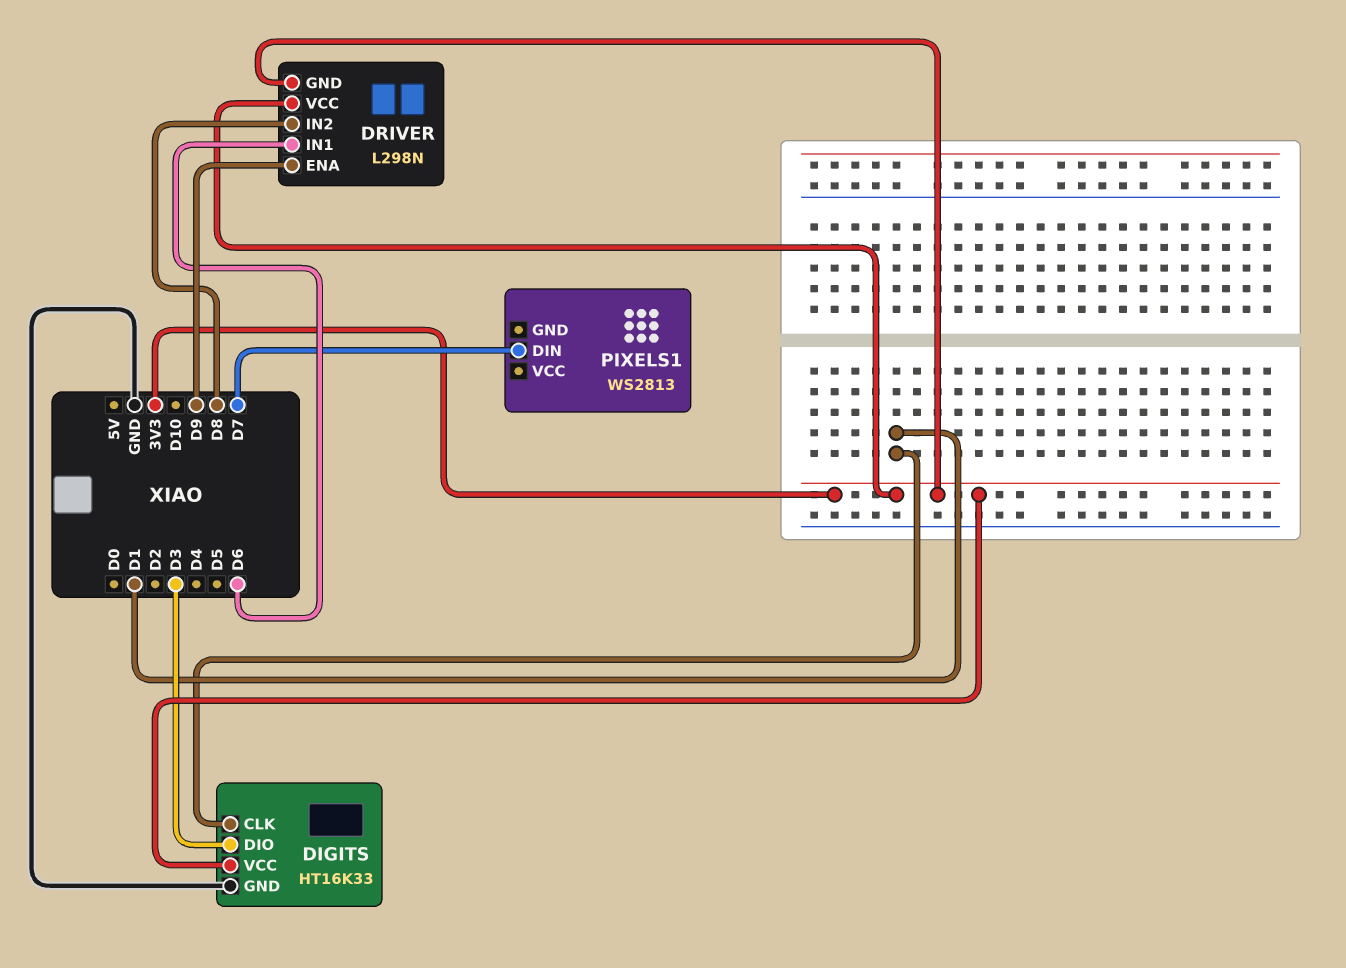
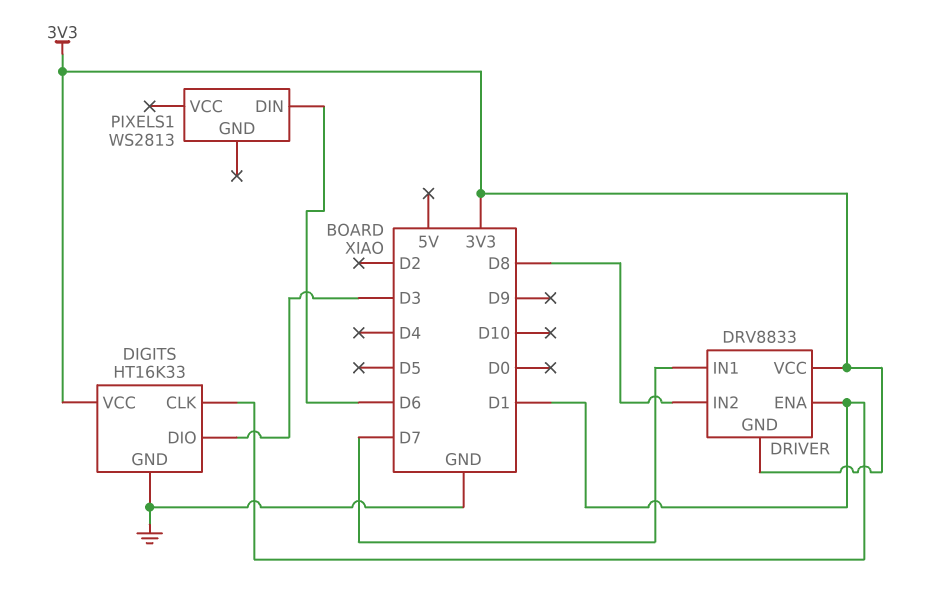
DRIVER: L298N -> DRV8833
DRIVER pin ENA: D9 -> D1
DRIVER pin IN1: D6 -> D7
PIXELS1 pin DIN: D7 -> D6

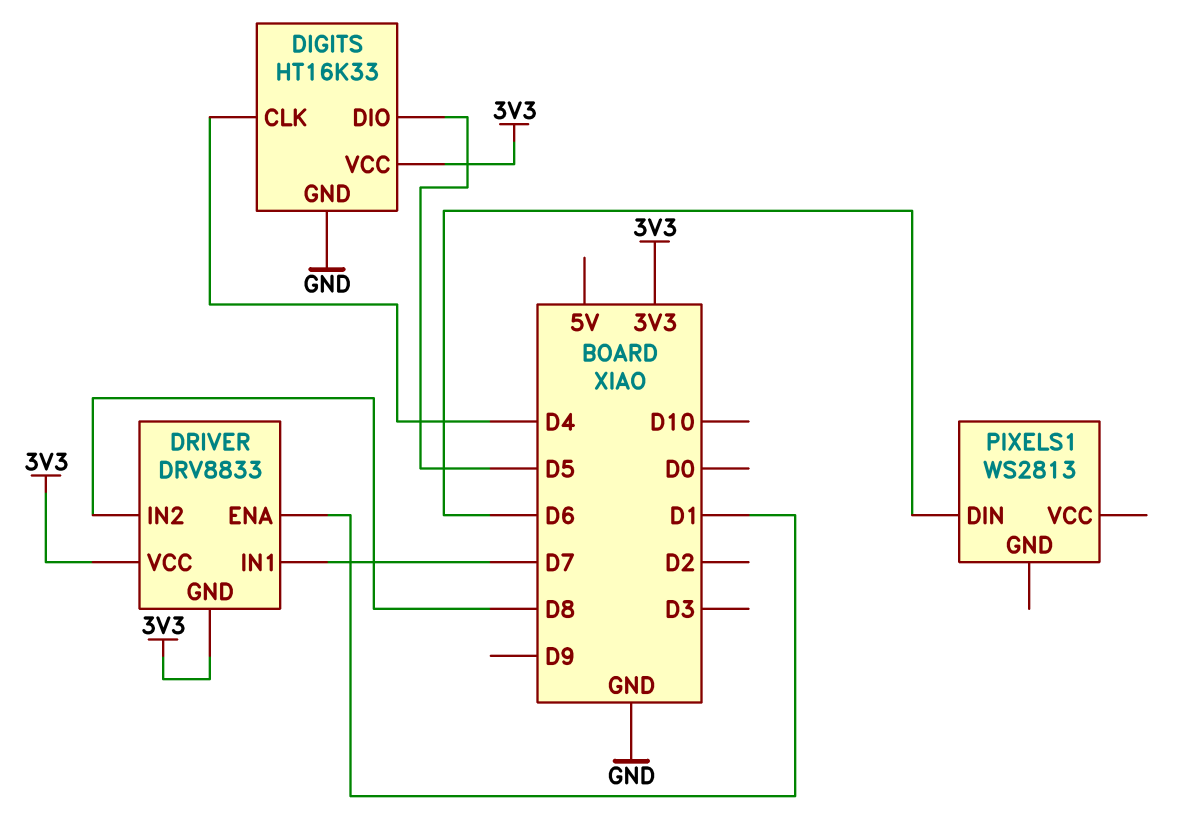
DIGITS pin CLK: D1 -> D4
DIGITS pin DIO: D3 -> D5

